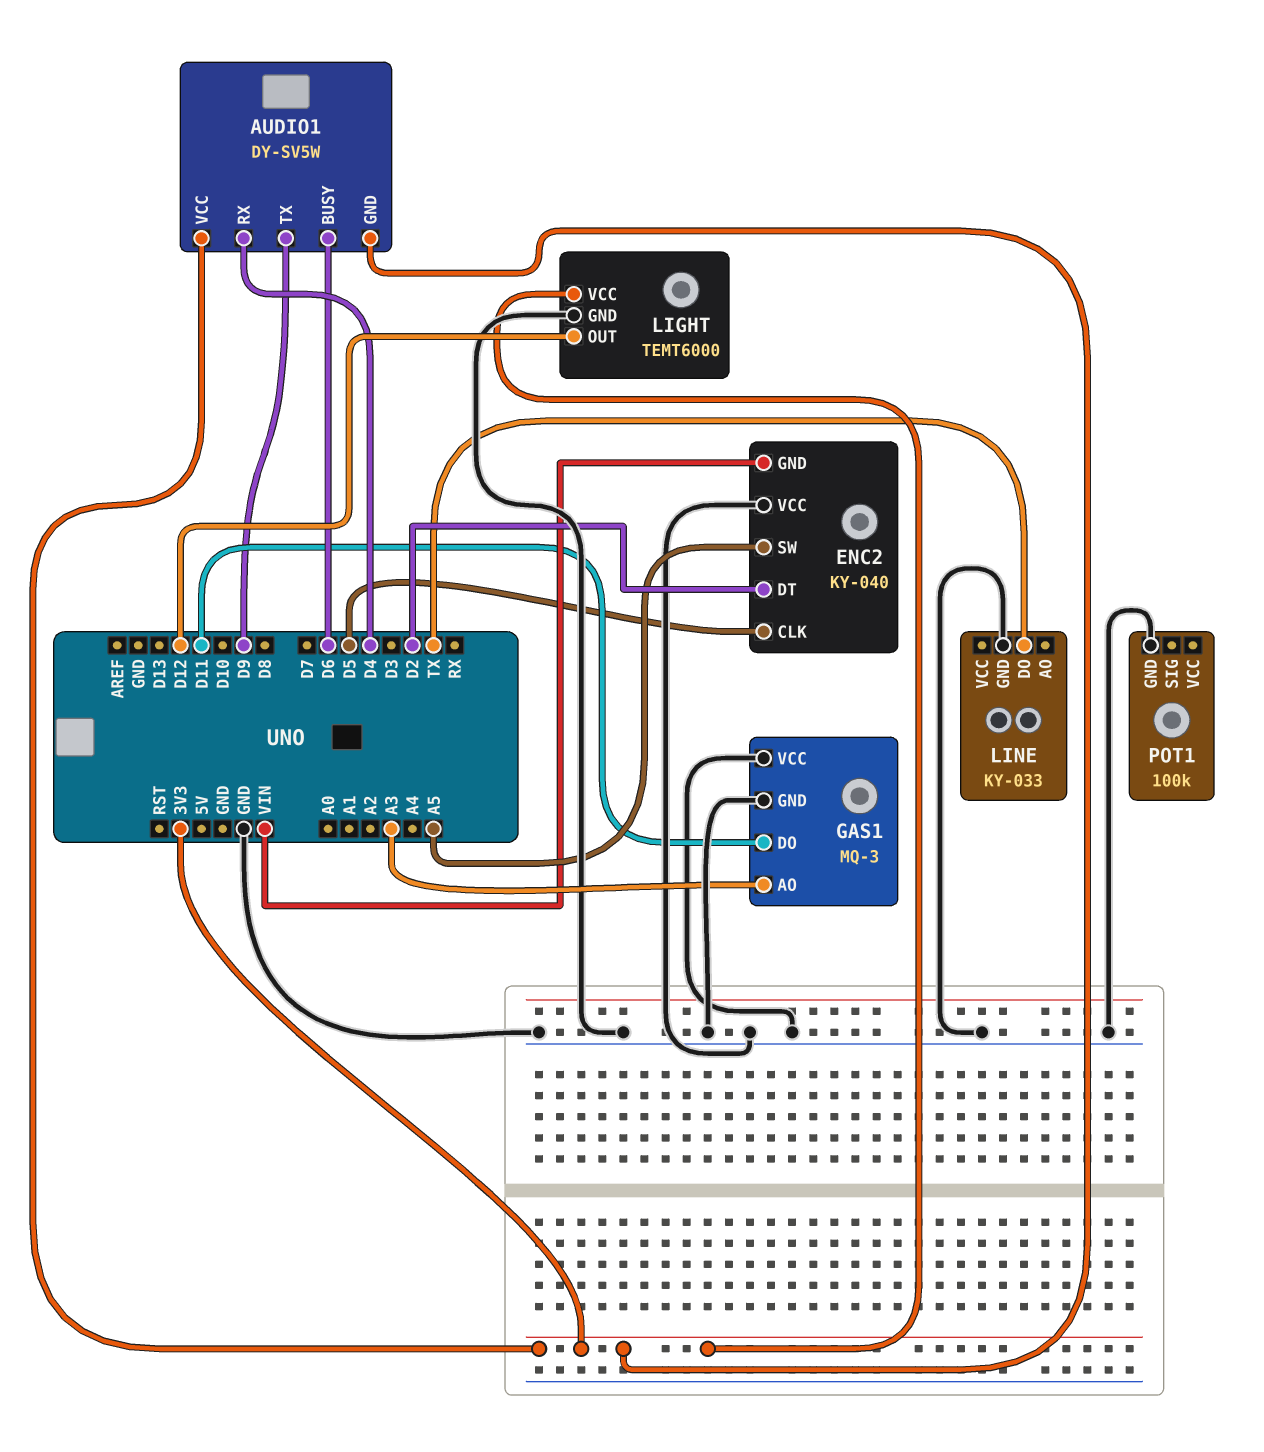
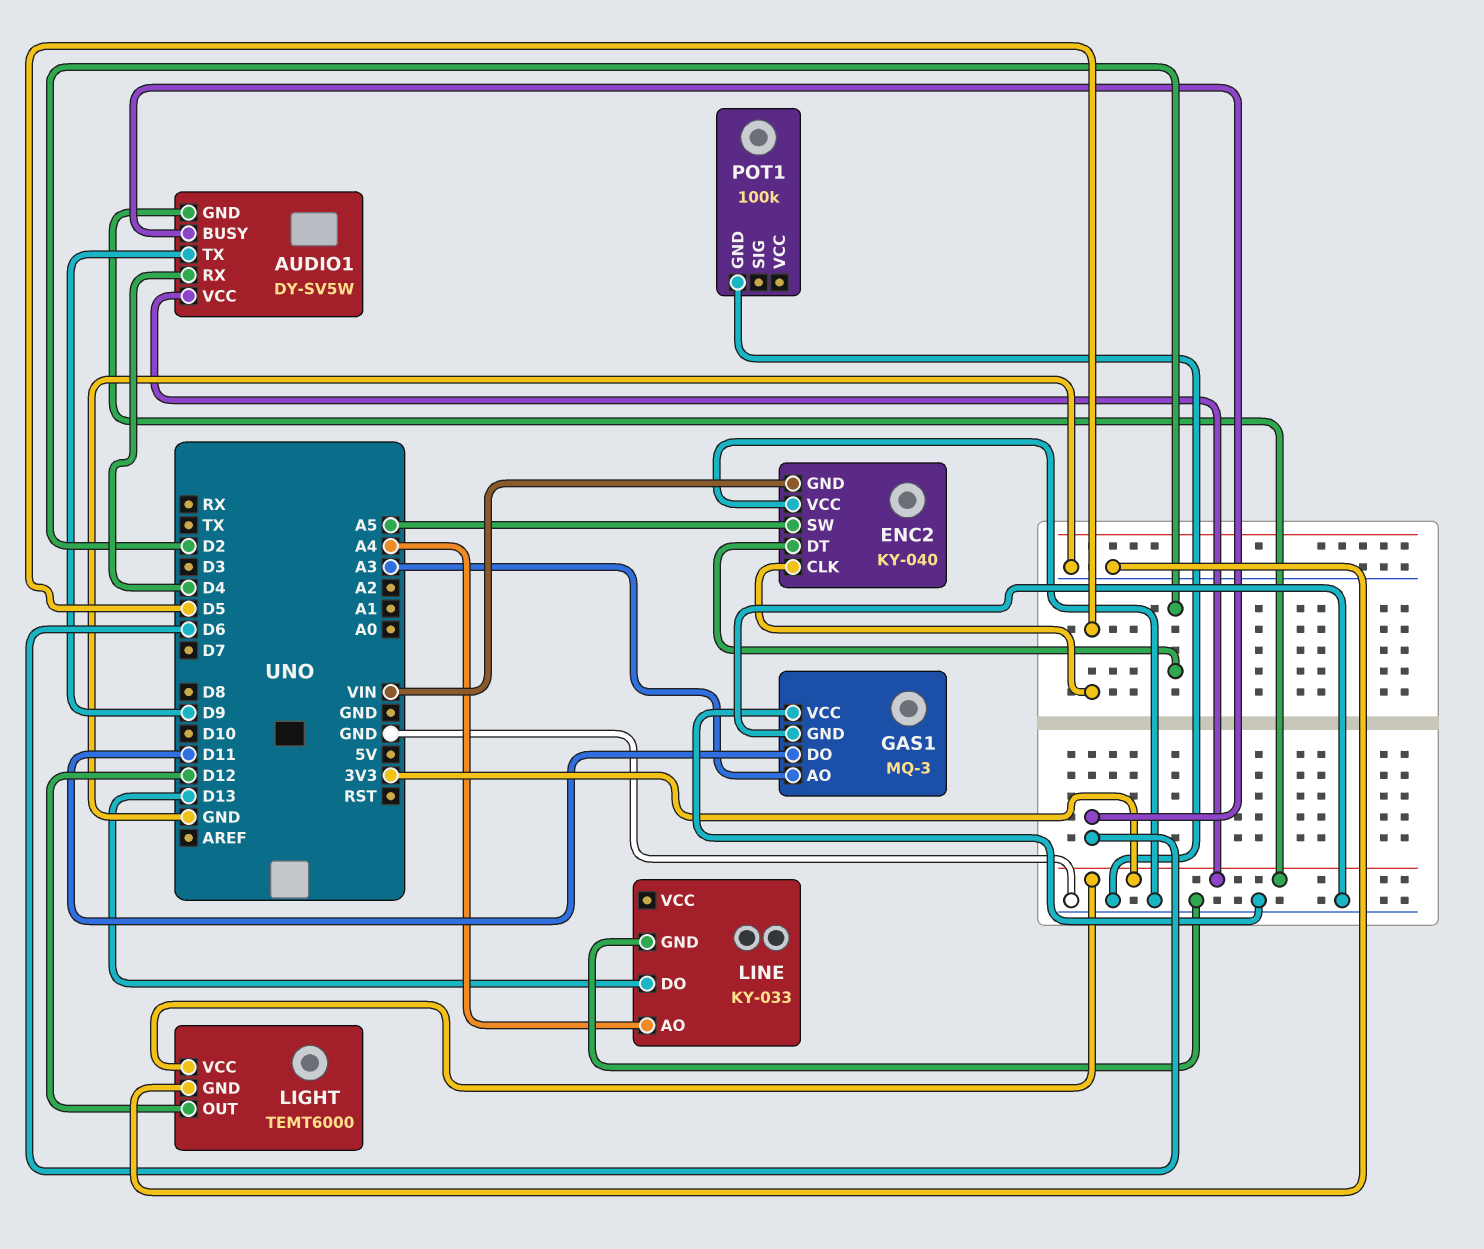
LINE pin AO: none -> A4
LINE pin DO: TX -> D13

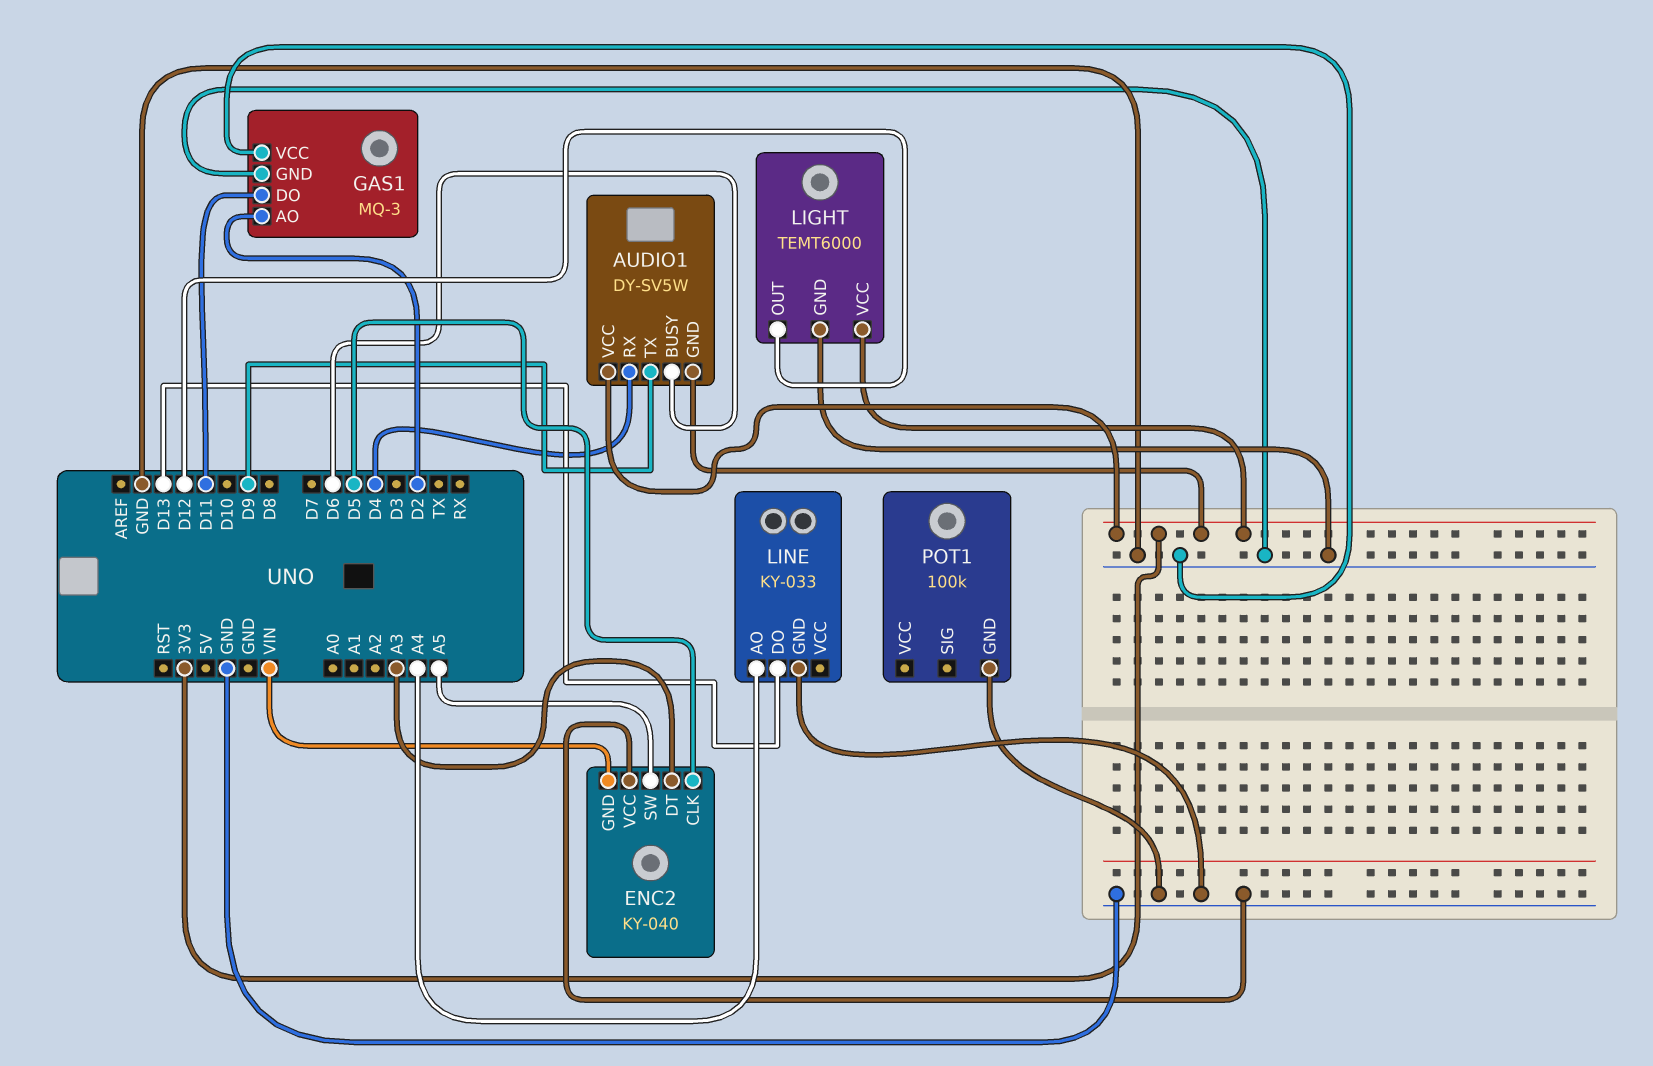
ENC2 pin DT: D2 -> A3
GAS1 pin AO: A3 -> D2

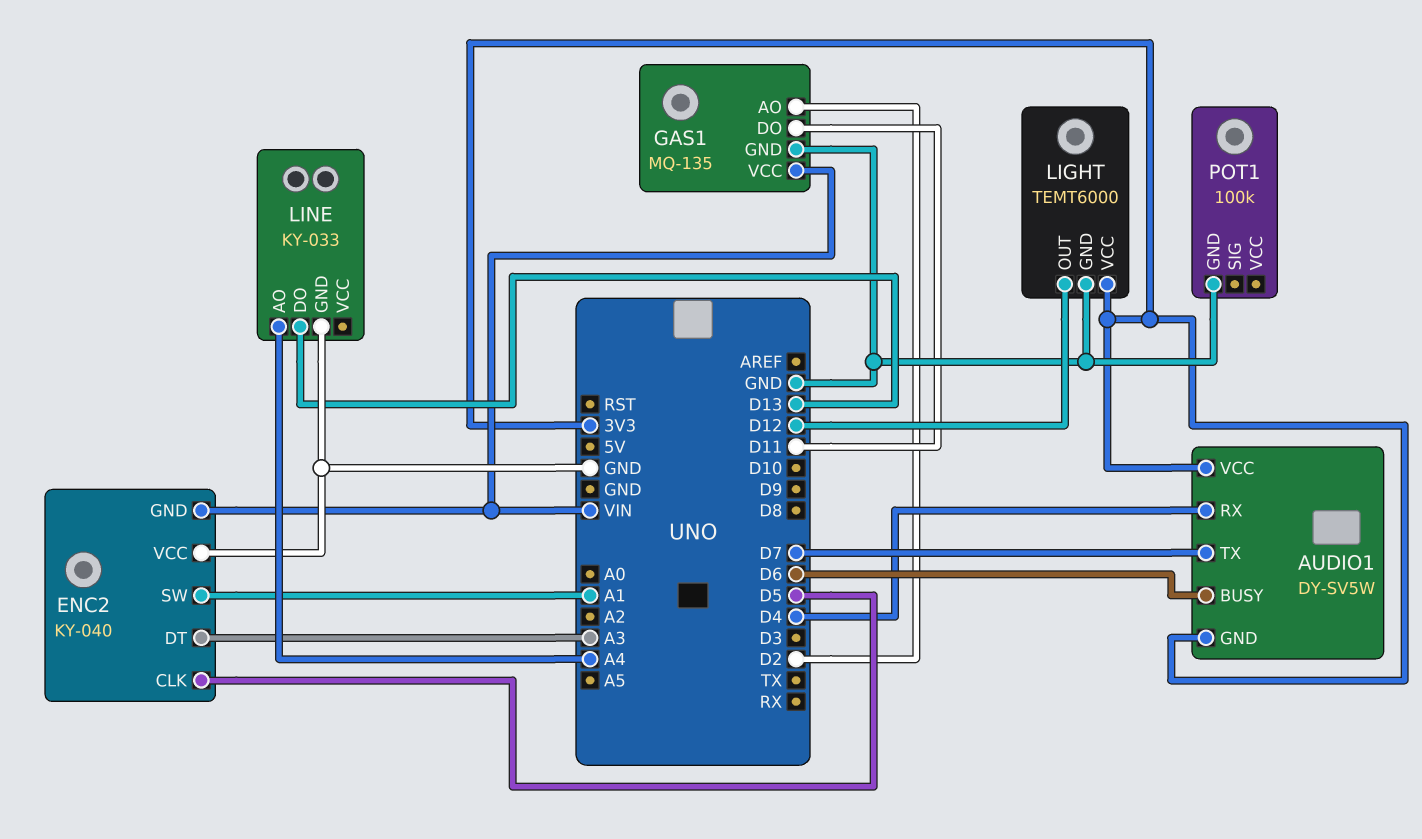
AUDIO1 pin TX: D9 -> D7
ENC2 pin SW: A5 -> A1
GAS1: MQ-3 -> MQ-135
GAS1 pin VCC: GND -> VIN

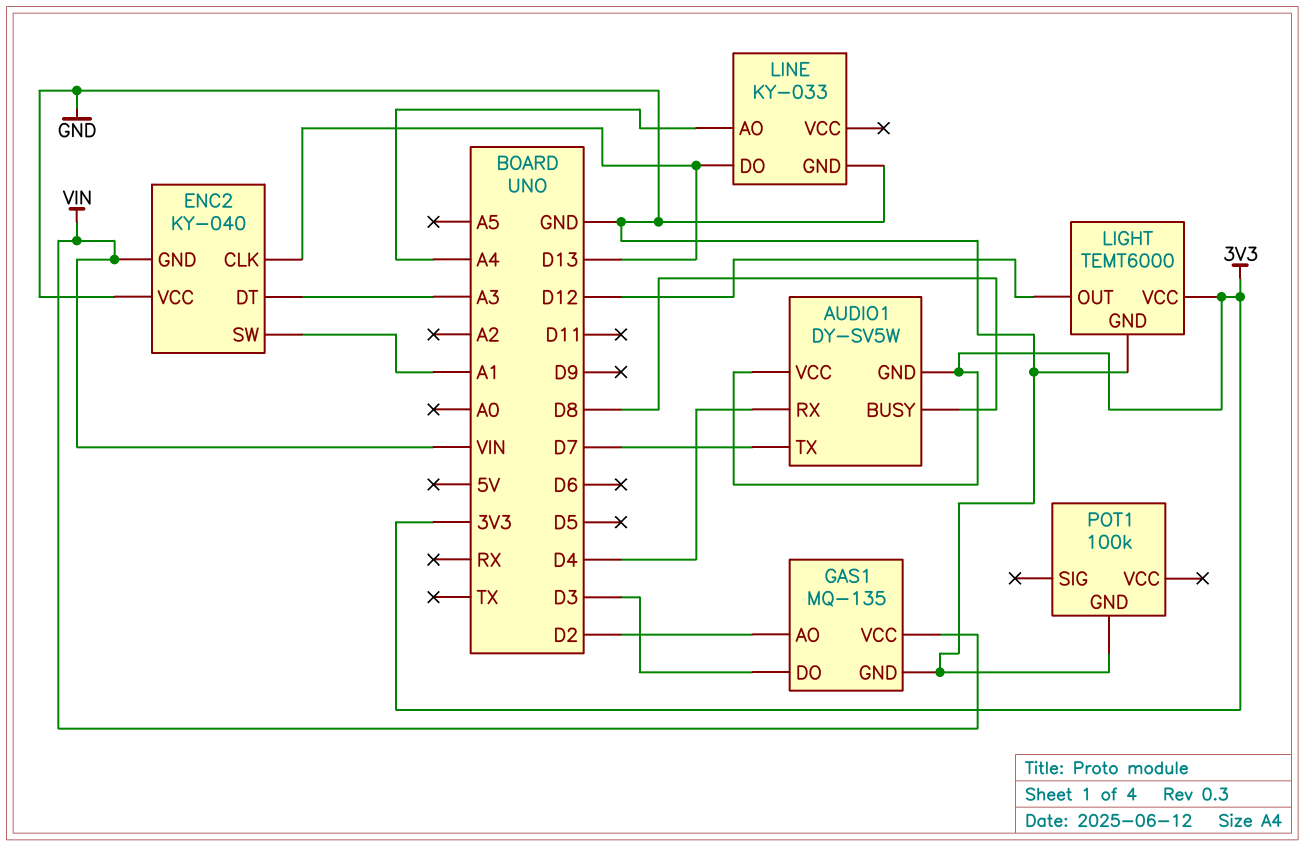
AUDIO1 pin BUSY: D6 -> D8
ENC2 pin CLK: D5 -> D13
GAS1 pin DO: D11 -> D3

